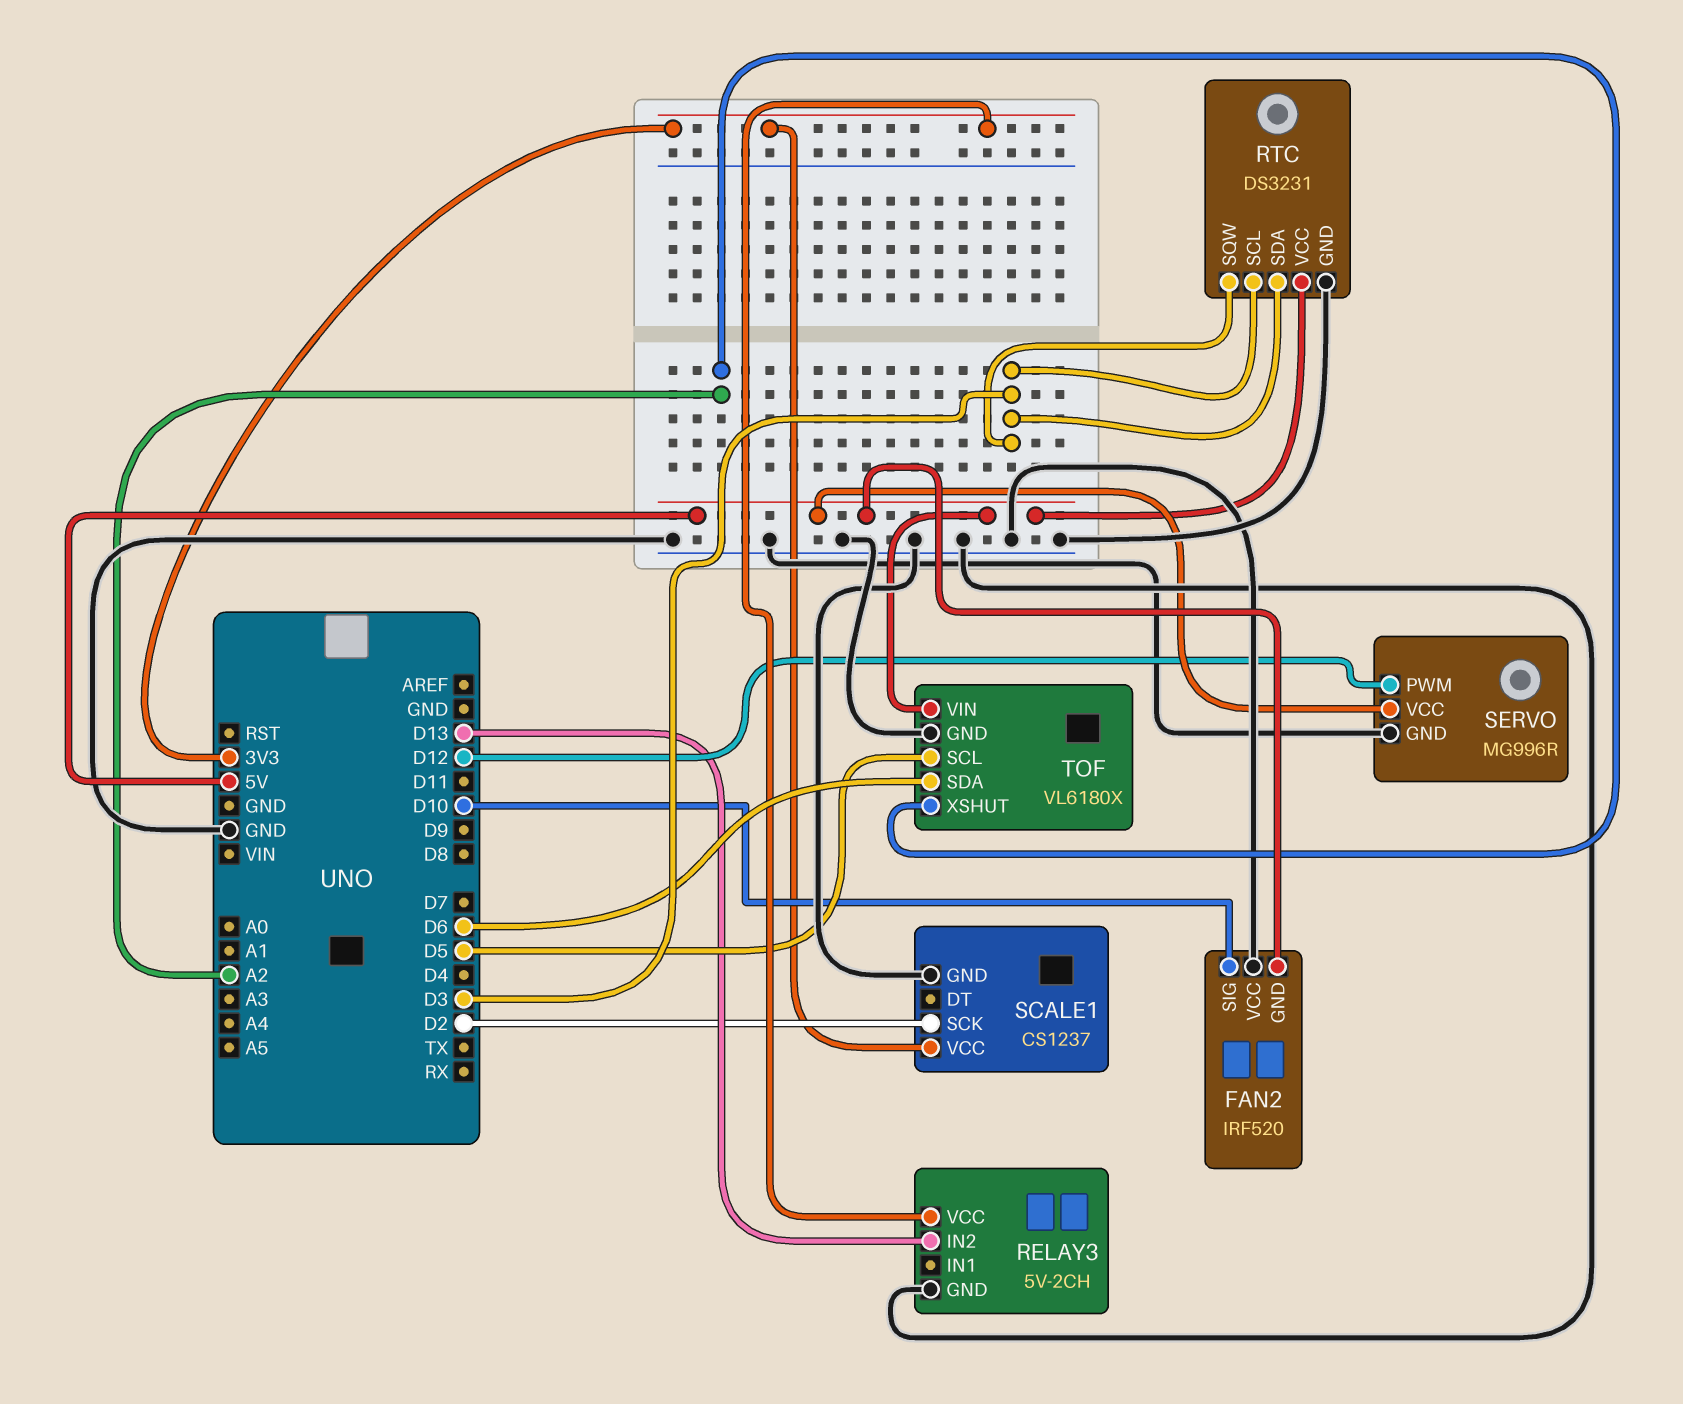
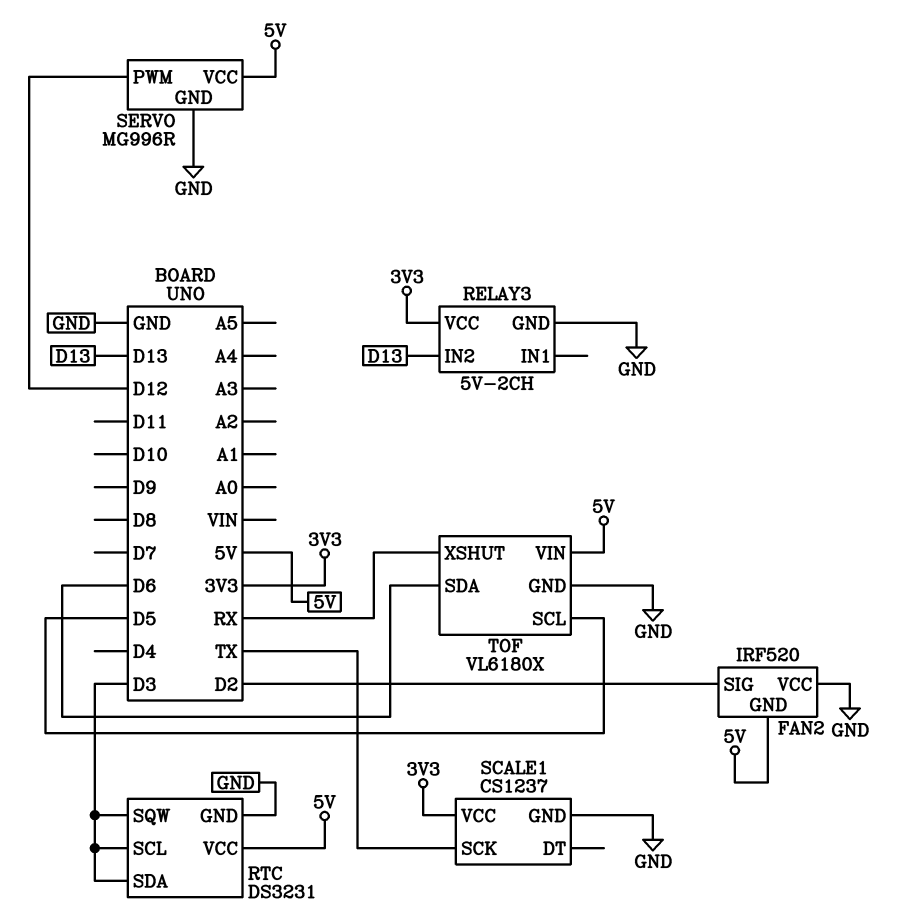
FAN2 pin SIG: D10 -> D2
SCALE1 pin SCK: D2 -> TX
TOF pin XSHUT: A2 -> RX

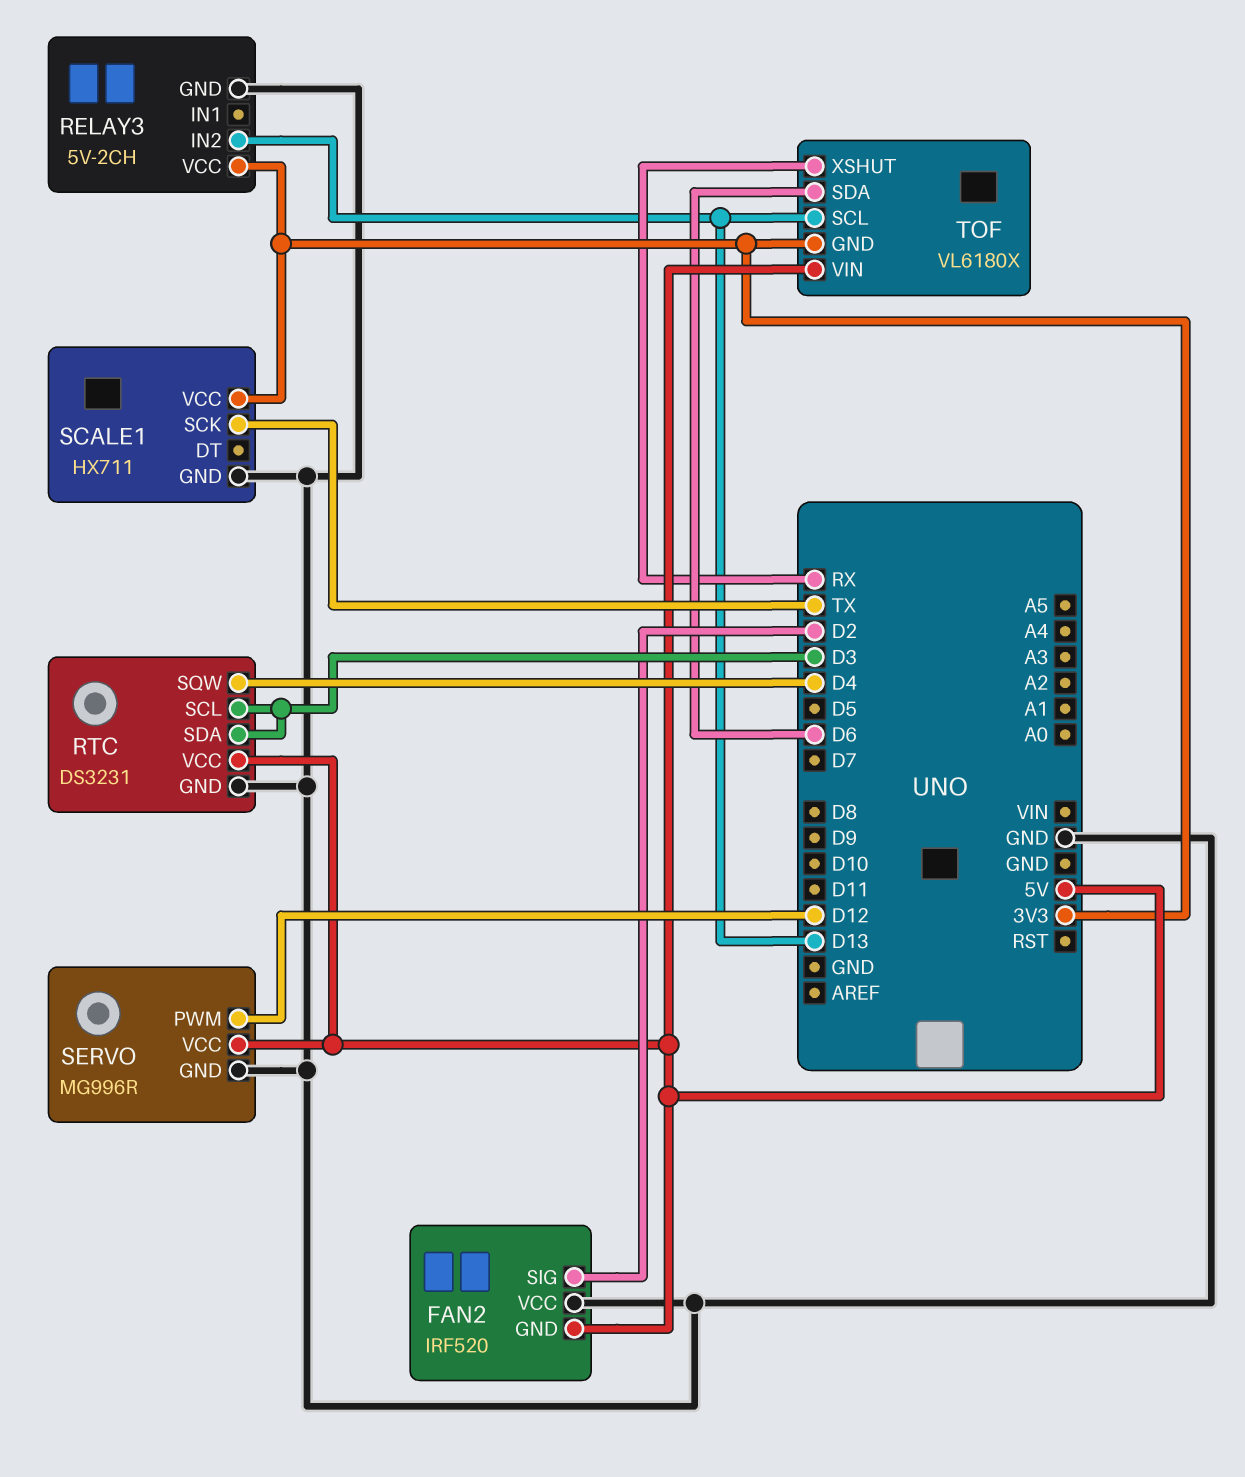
RTC pin SQW: D3 -> D4
SCALE1: CS1237 -> HX711
TOF pin GND: GND -> 3V3
TOF pin SCL: D5 -> D13

